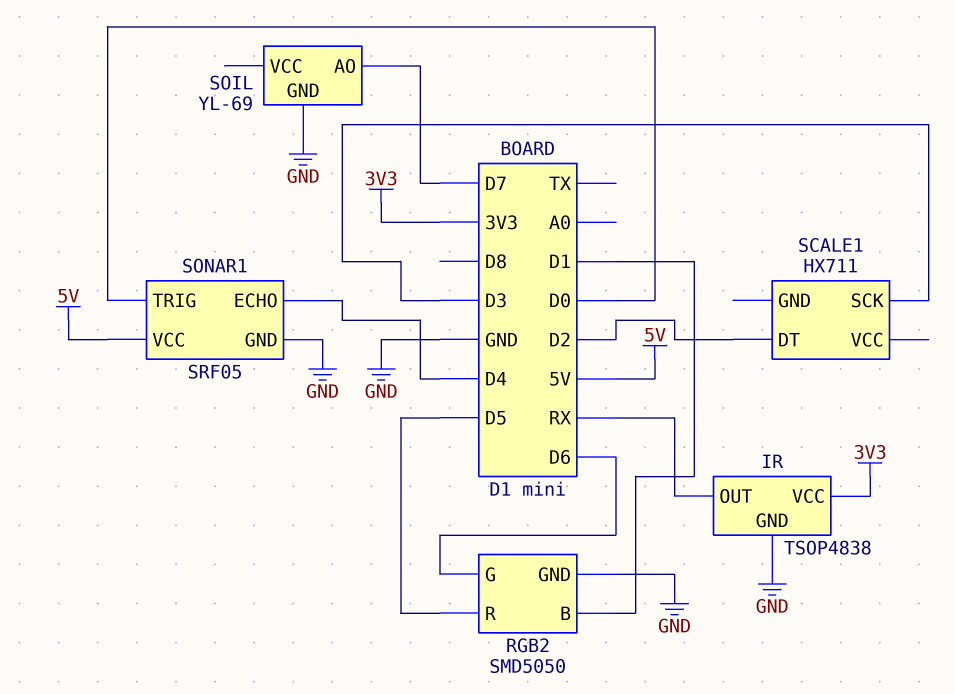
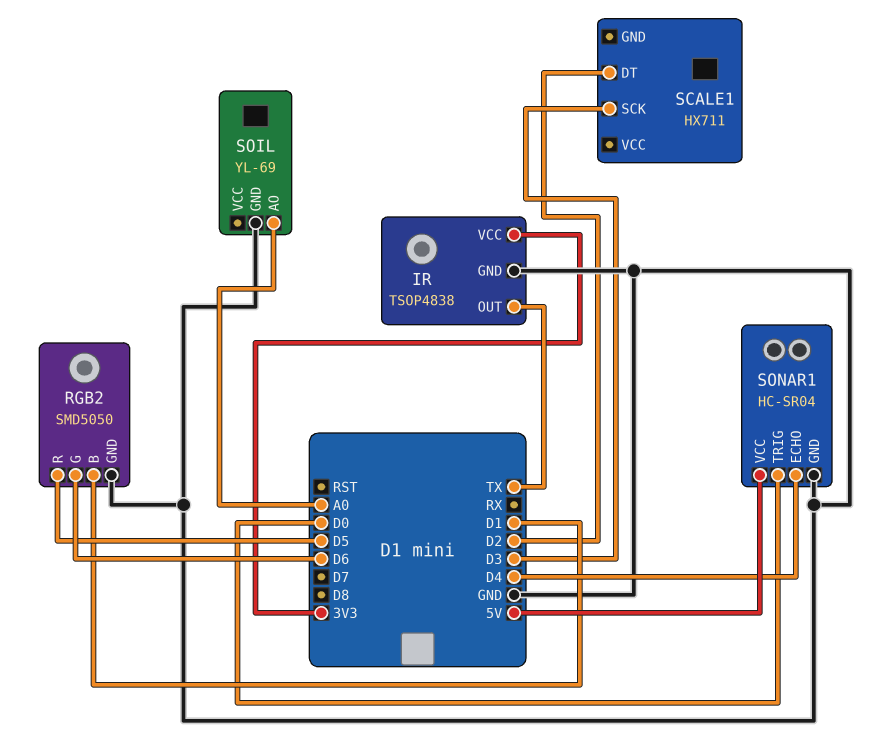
IR pin OUT: RX -> TX
SOIL pin AO: D7 -> A0
SONAR1: SRF05 -> HC-SR04

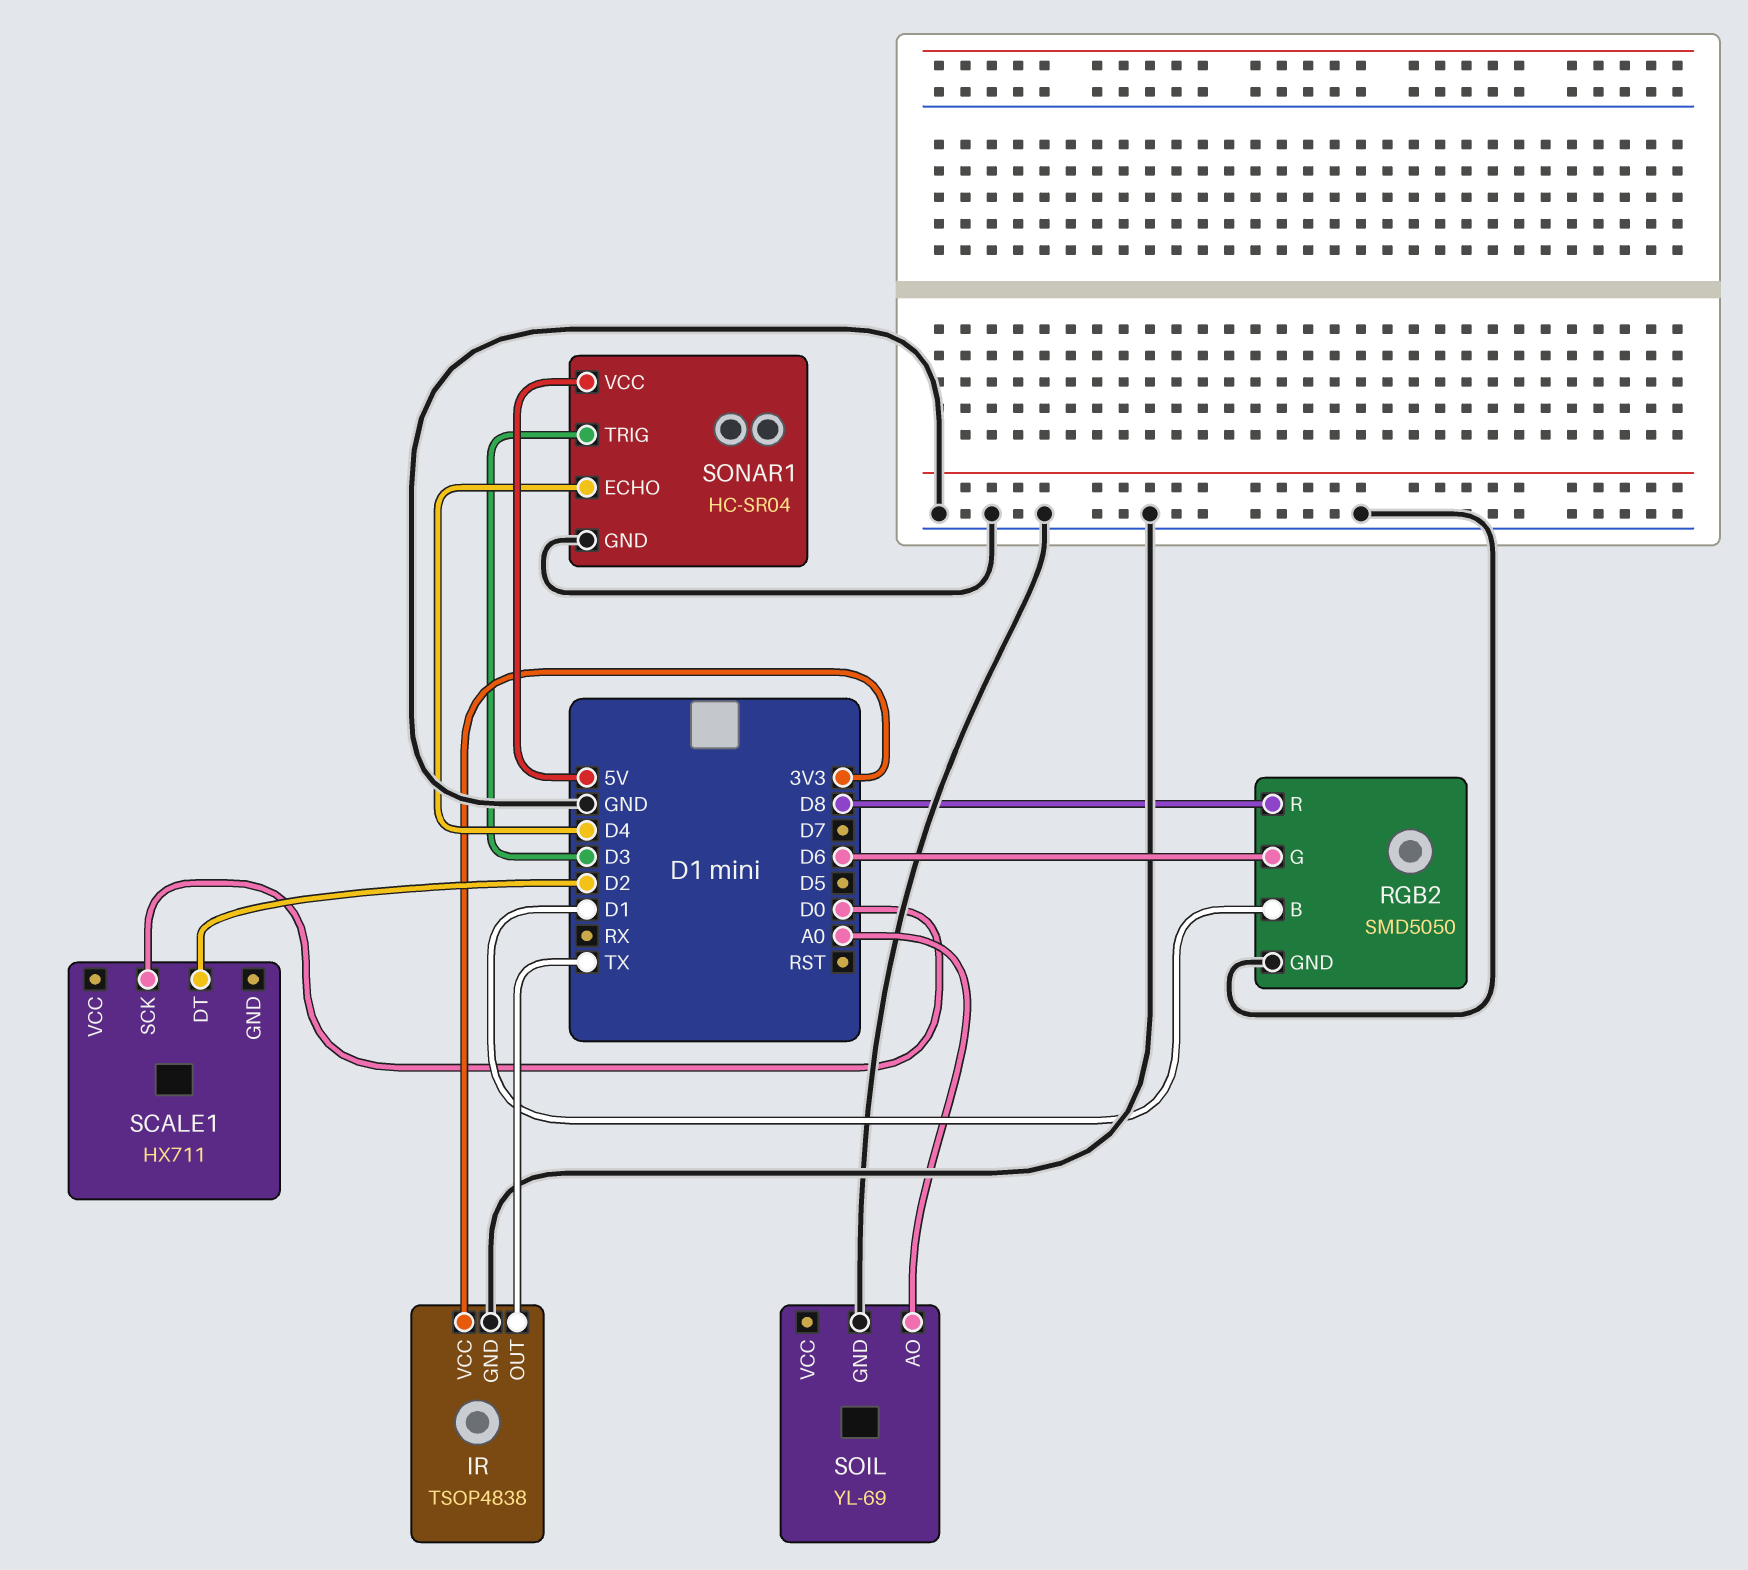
RGB2 pin R: D5 -> D8
SCALE1 pin SCK: D3 -> D0
SONAR1 pin TRIG: D0 -> D3

